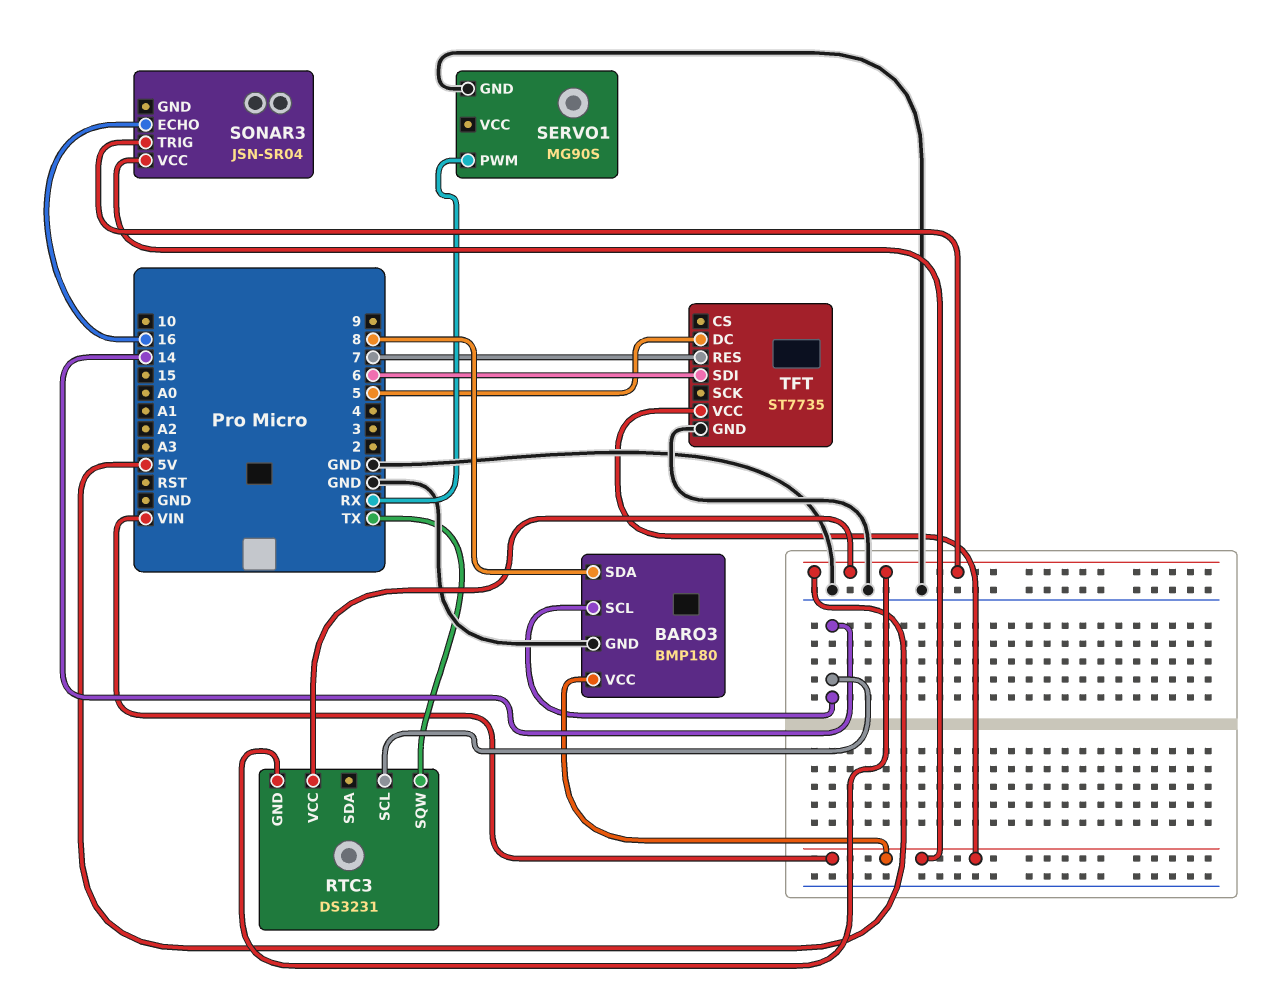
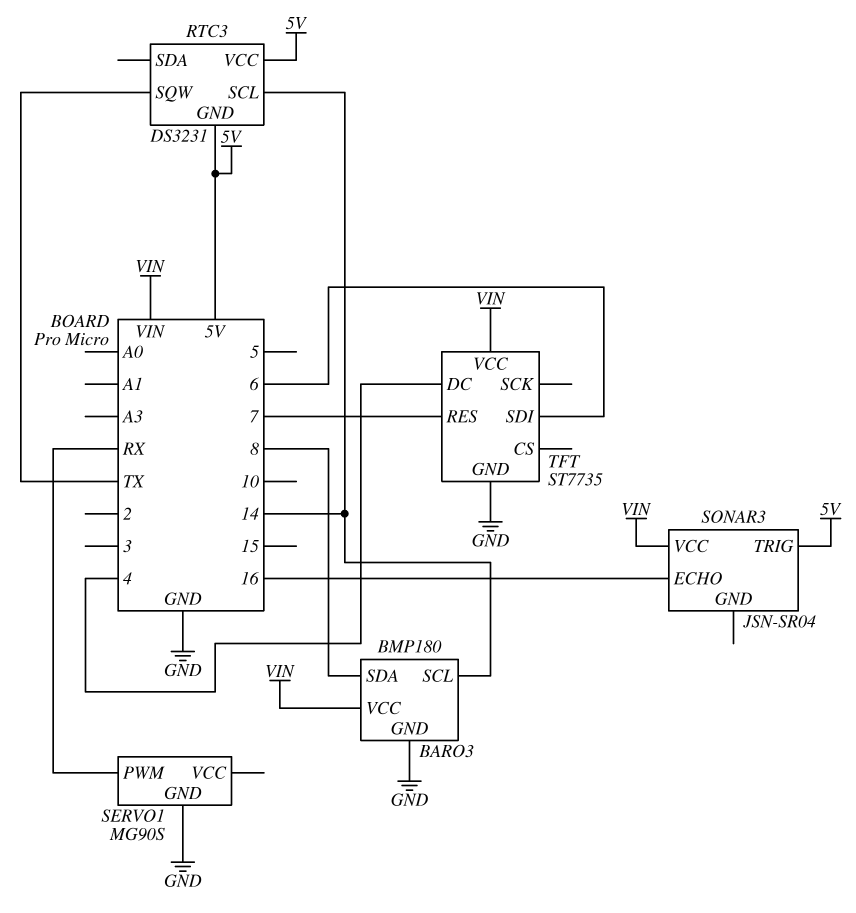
TFT pin DC: 5 -> 4

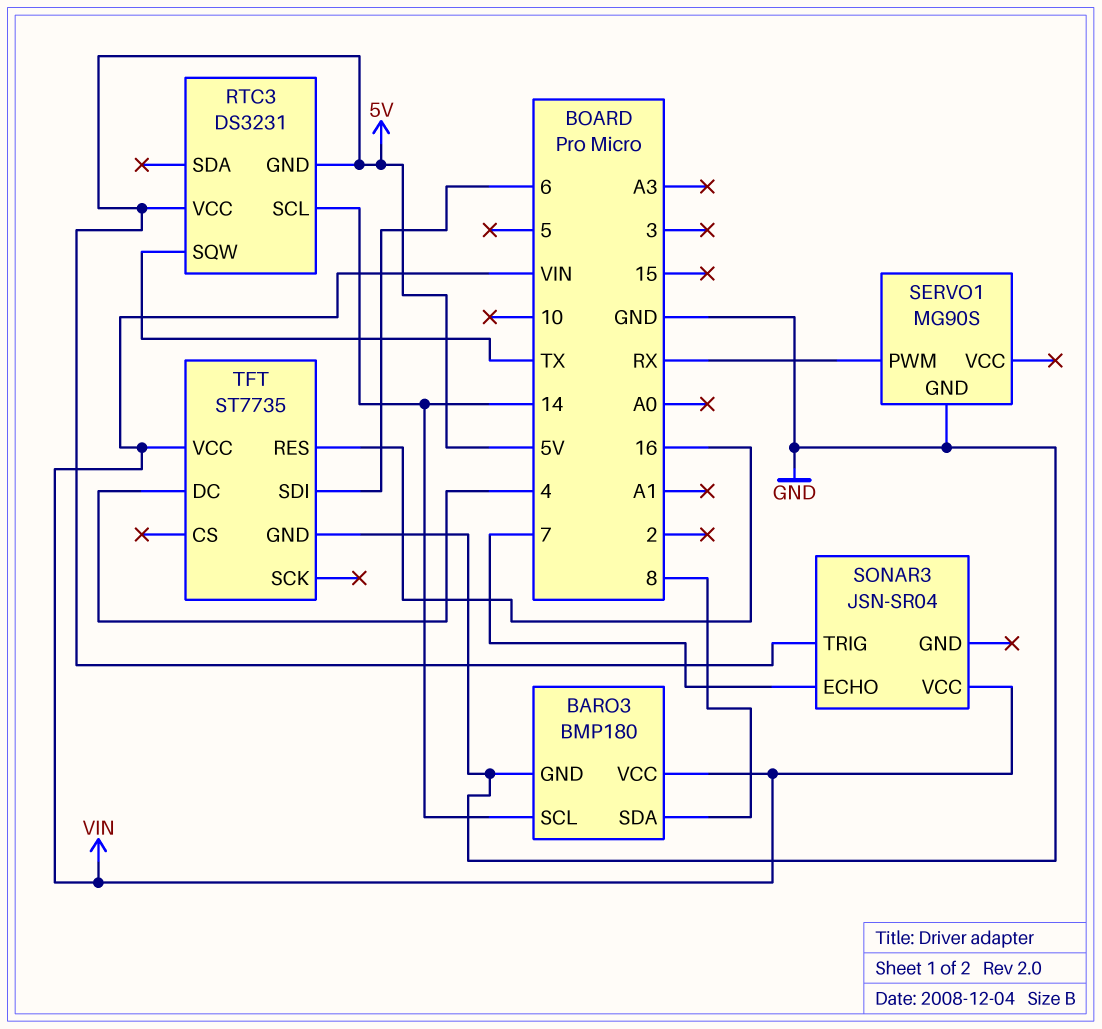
SONAR3 pin ECHO: 16 -> 7
TFT pin RES: 7 -> 16

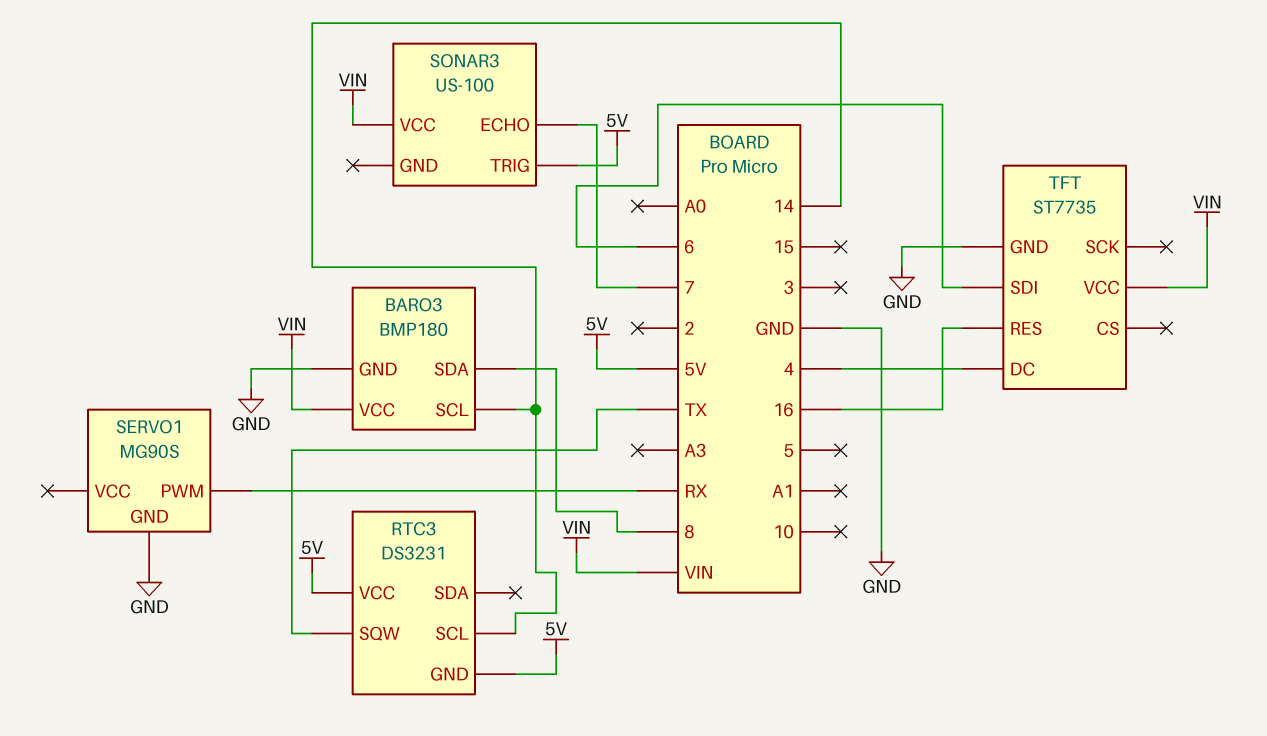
SONAR3: JSN-SR04 -> US-100

